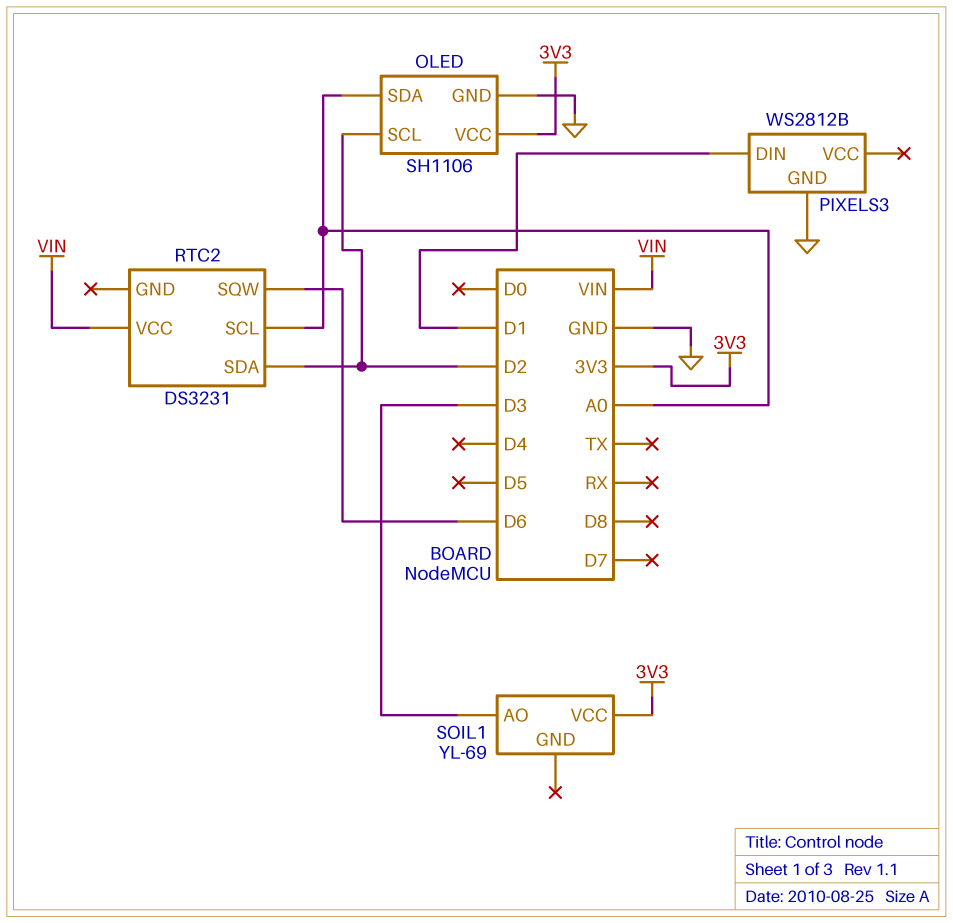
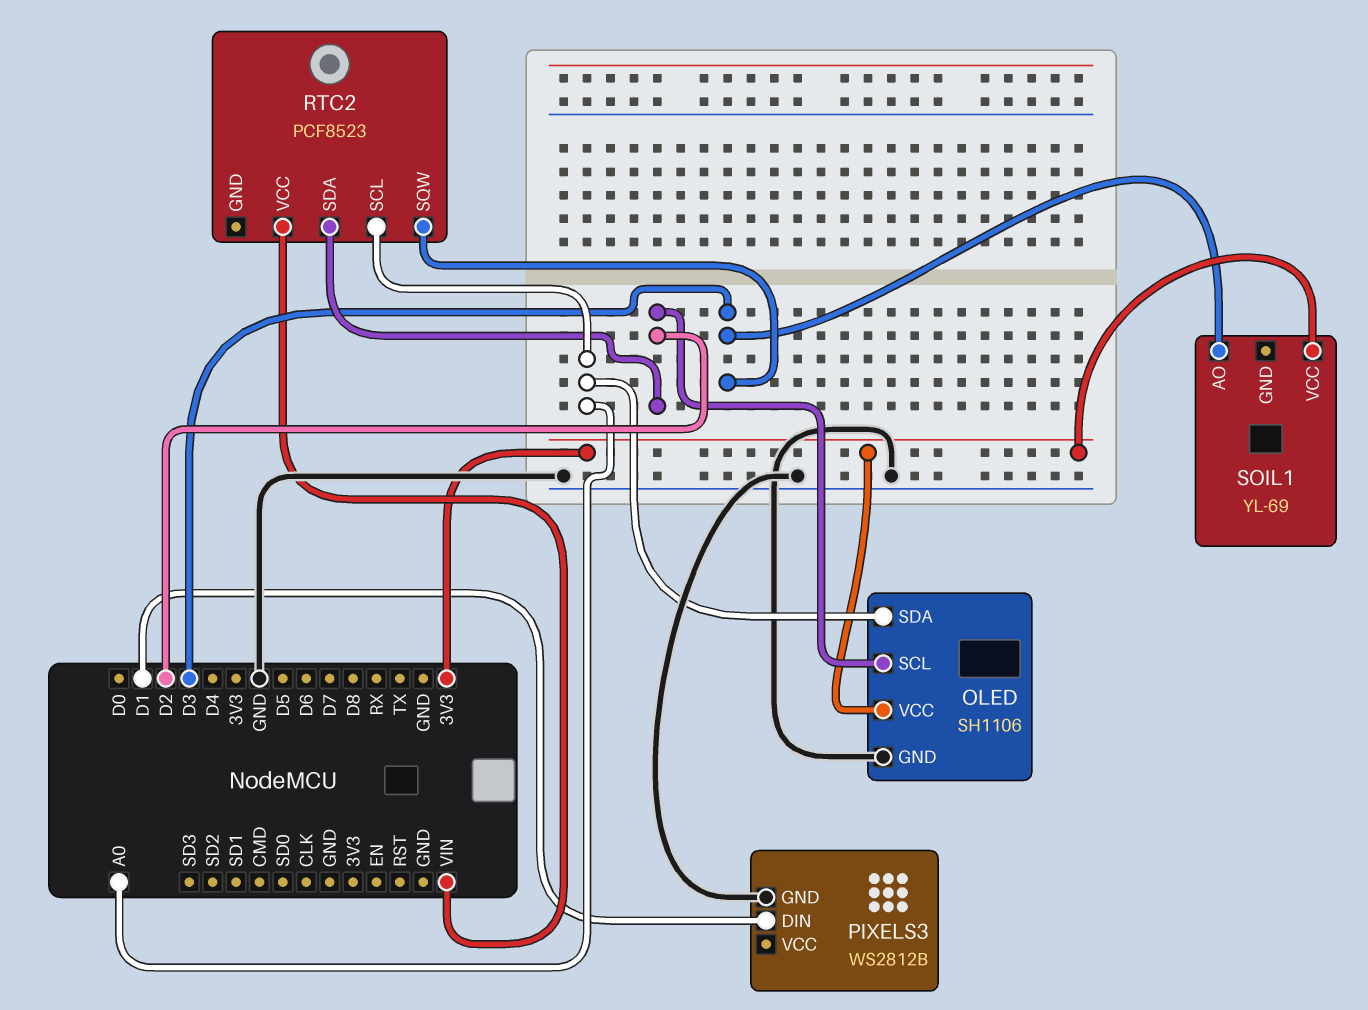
RTC2: DS3231 -> PCF8523
RTC2 pin SQW: D6 -> D3

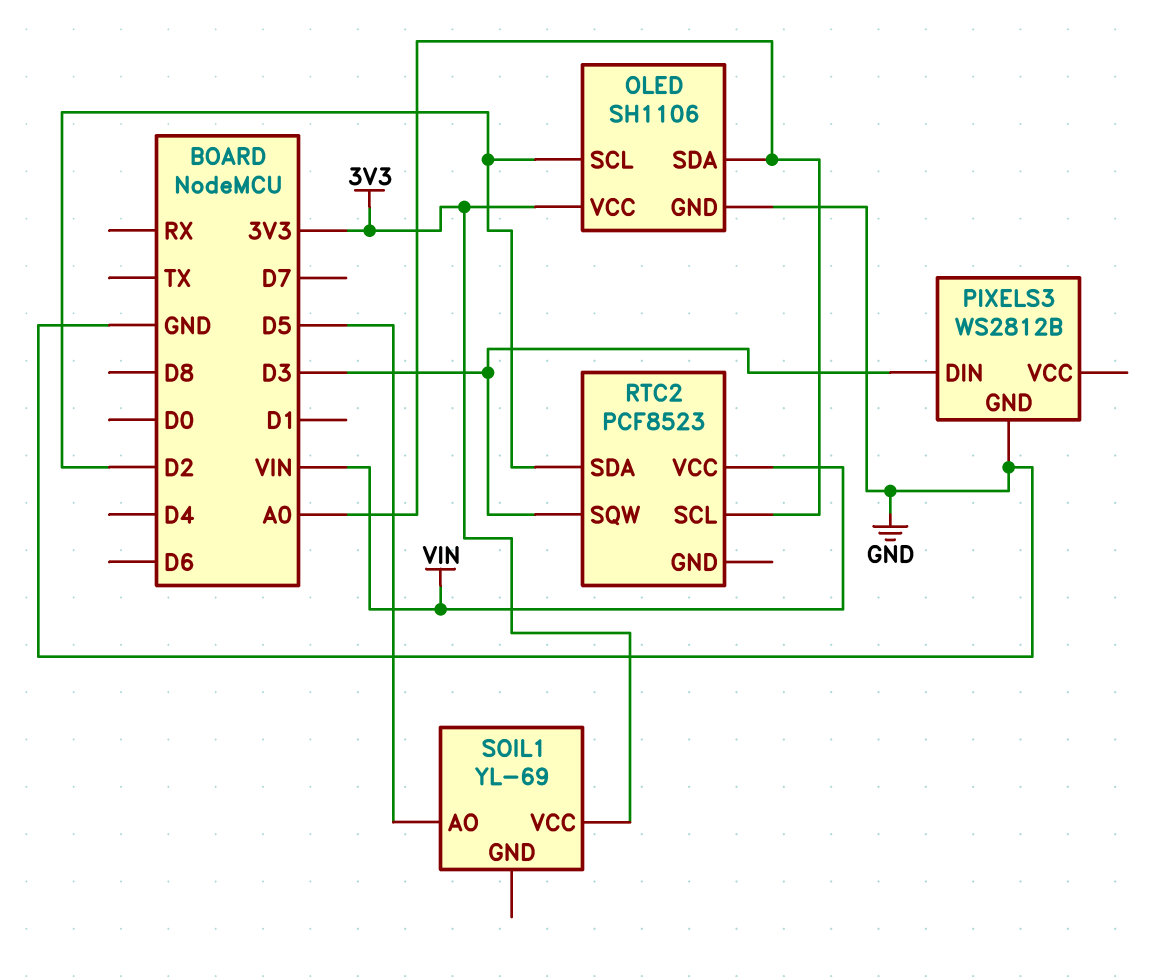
PIXELS3 pin DIN: D1 -> D3
SOIL1 pin AO: D3 -> D5

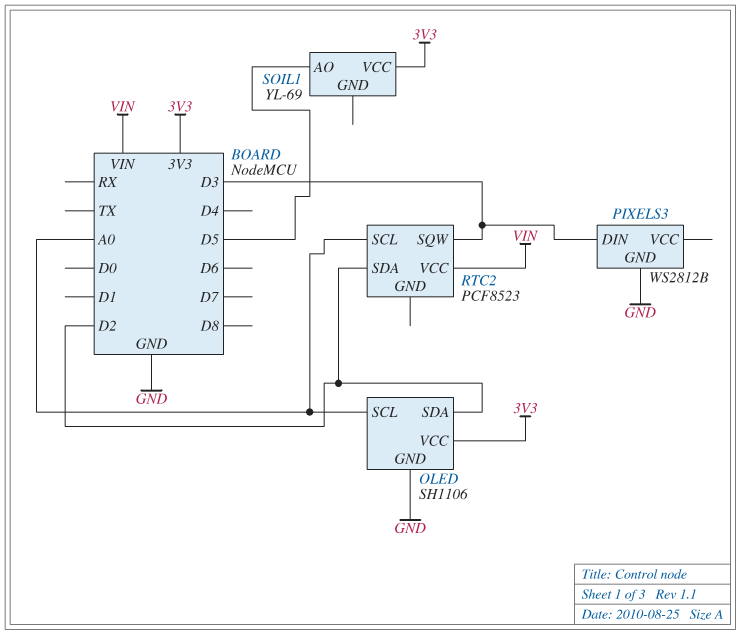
OLED pin SCL: D2 -> A0
OLED pin SDA: A0 -> D2

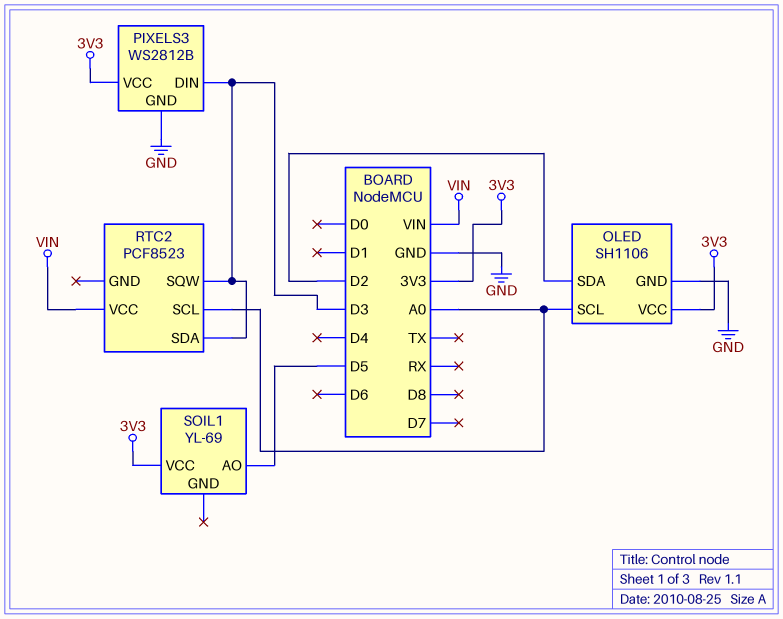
PIXELS3 pin VCC: none -> 3V3
RTC2 pin SDA: D2 -> D3

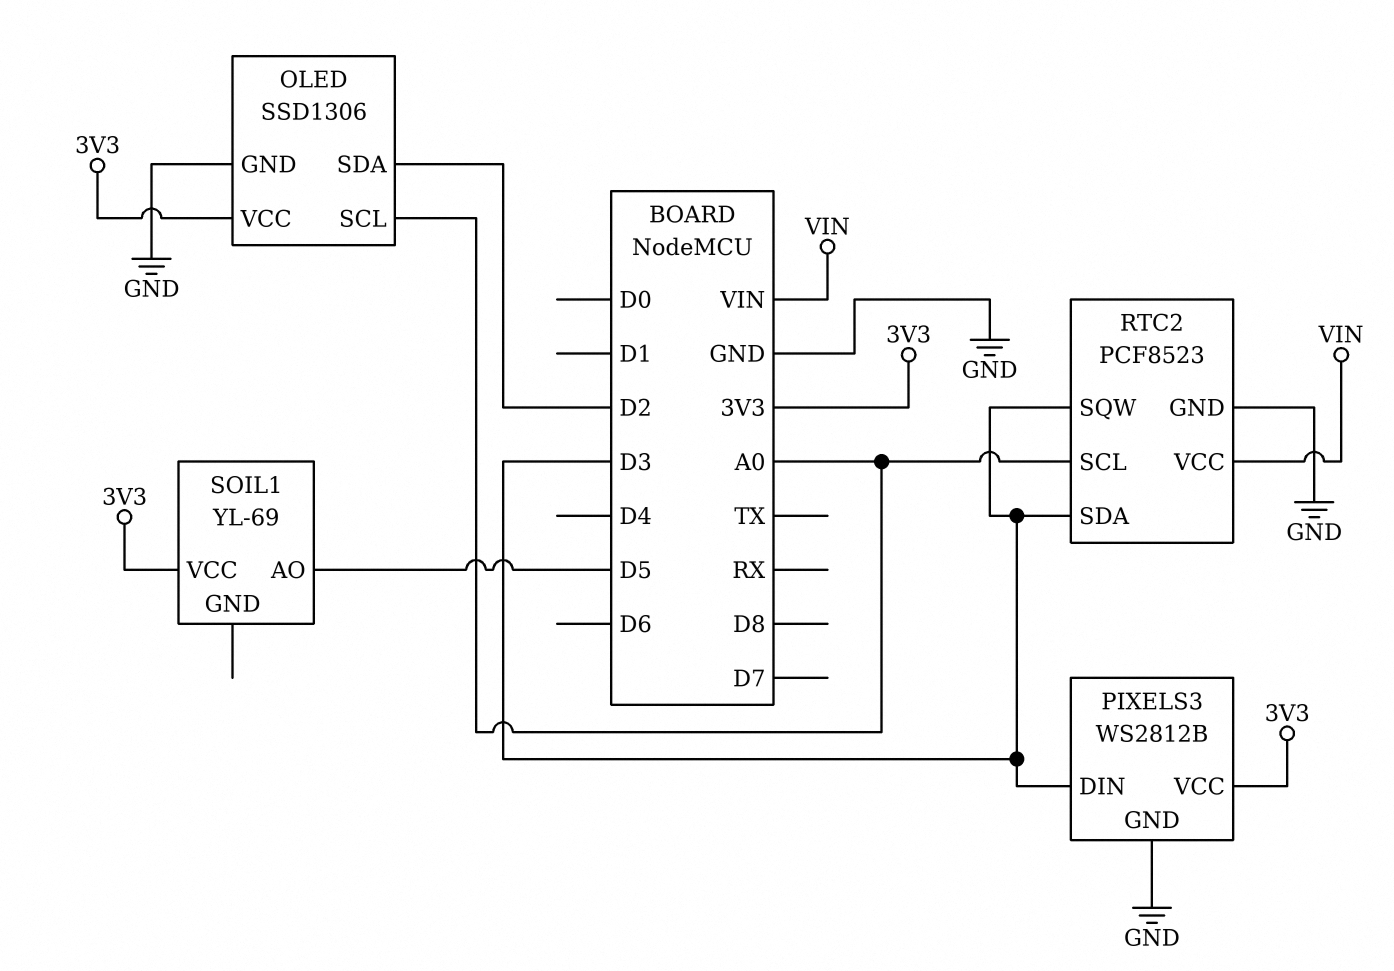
OLED: SH1106 -> SSD1306
RTC2 pin GND: none -> GND

